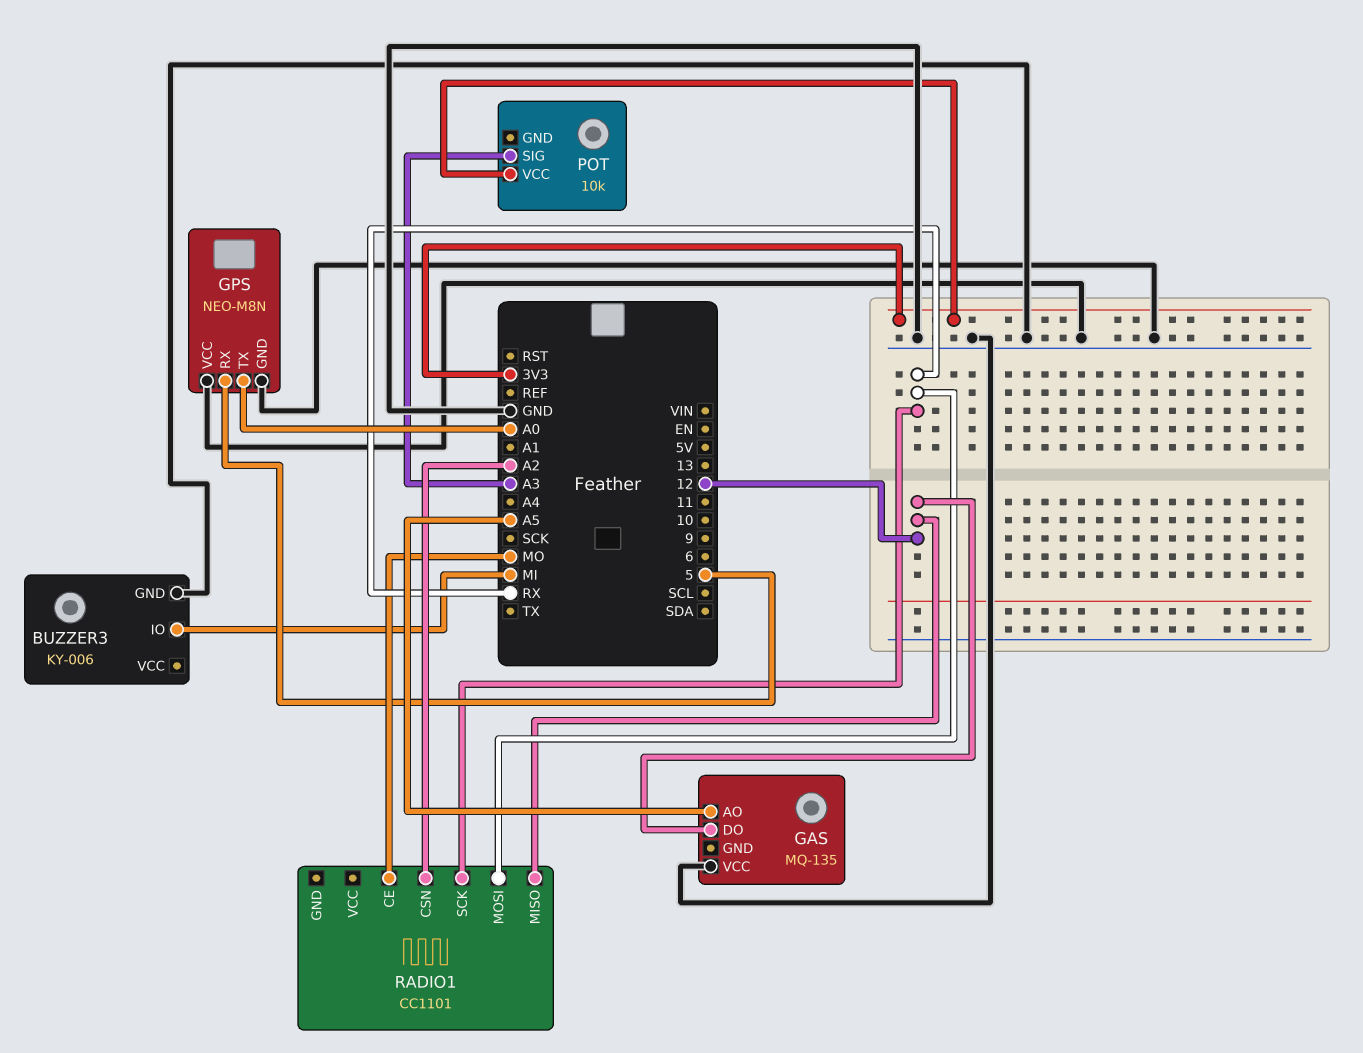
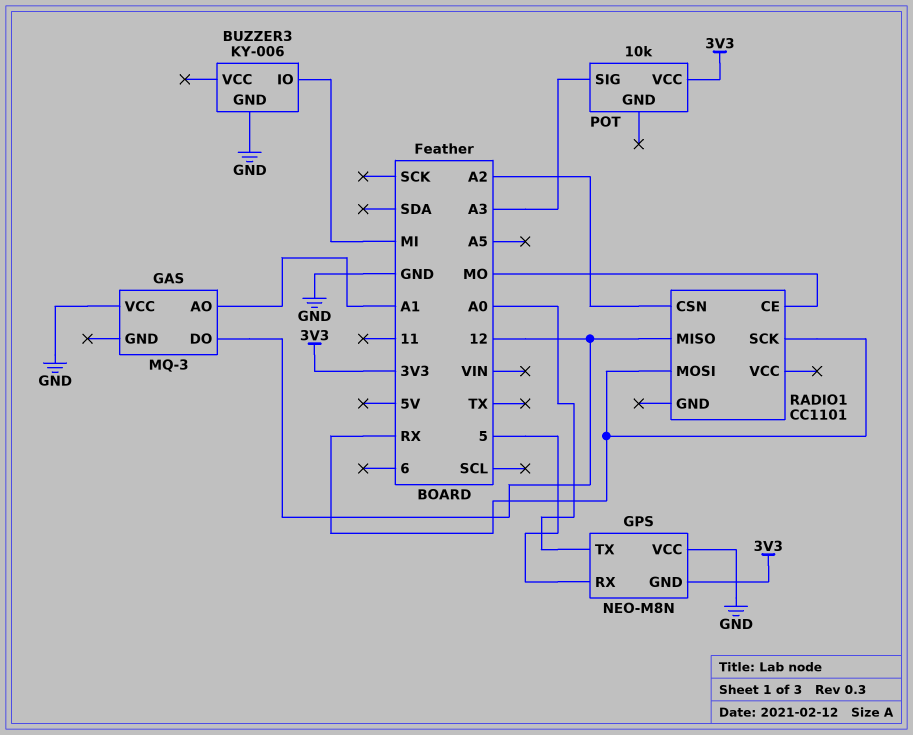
GAS: MQ-135 -> MQ-3
GAS pin AO: A5 -> A1
GPS pin GND: GND -> 3V3

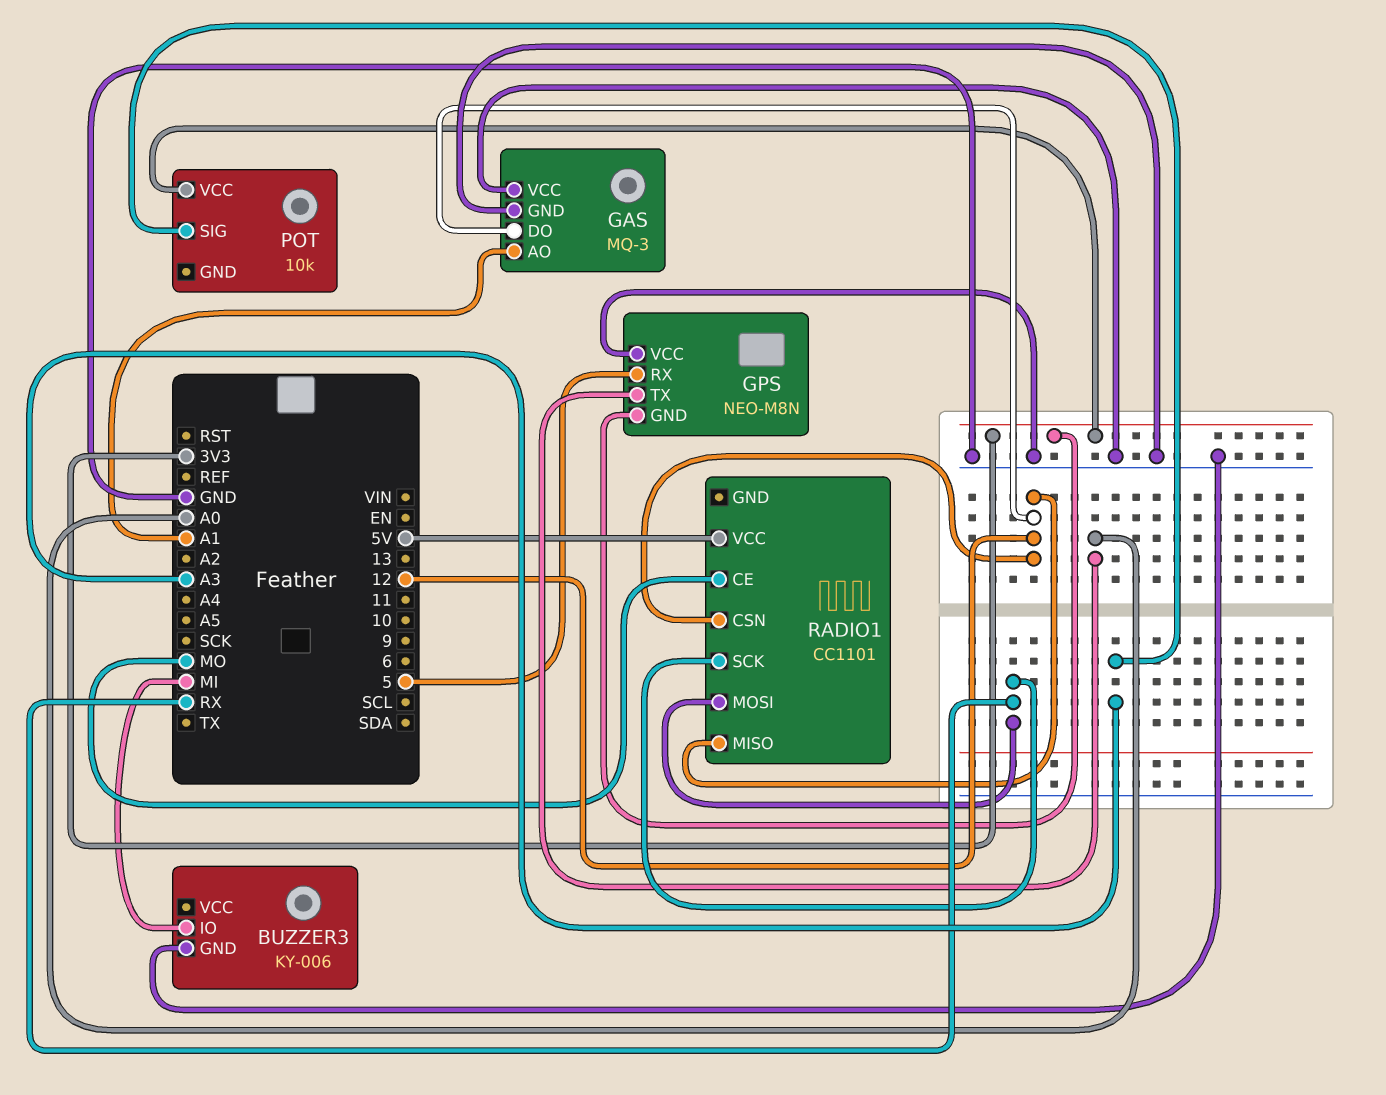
GAS pin GND: none -> GND
RADIO1 pin CSN: A2 -> 12
RADIO1 pin VCC: none -> 5V

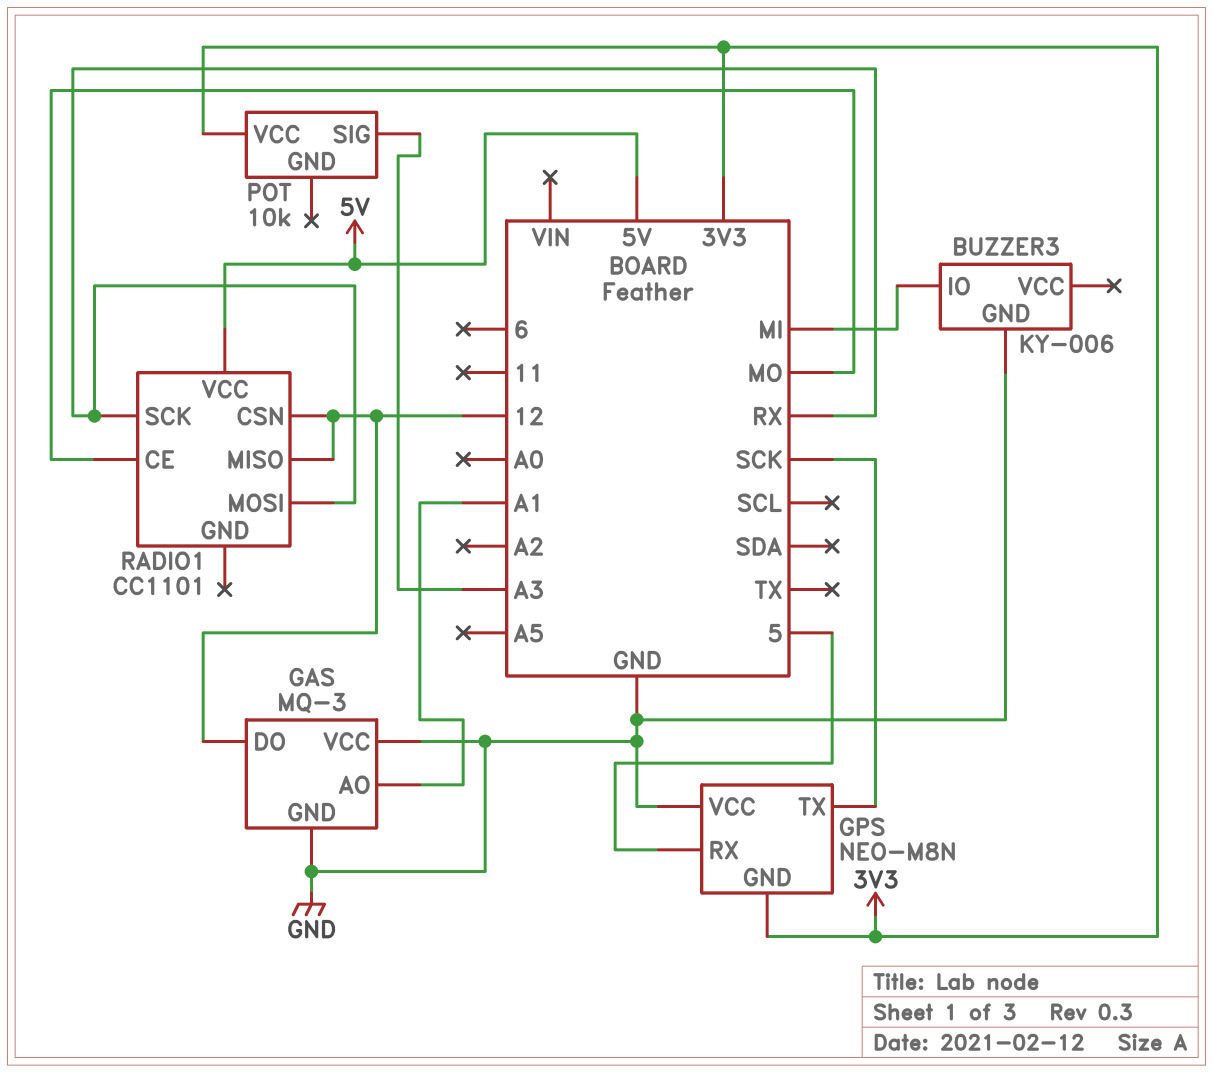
GPS pin TX: A0 -> SCK

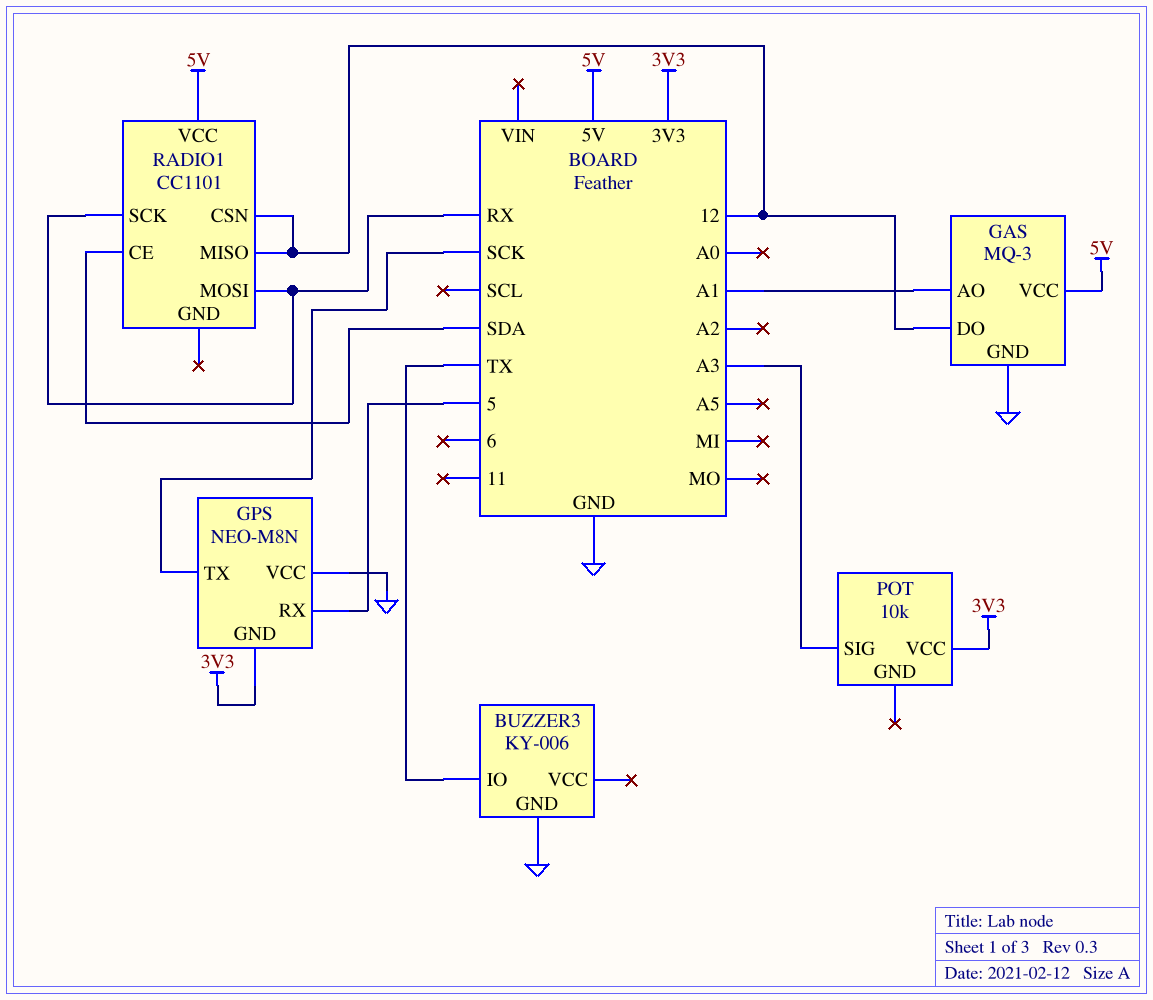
BUZZER3 pin IO: MI -> TX
GAS pin VCC: GND -> 5V
RADIO1 pin CE: MO -> SDA

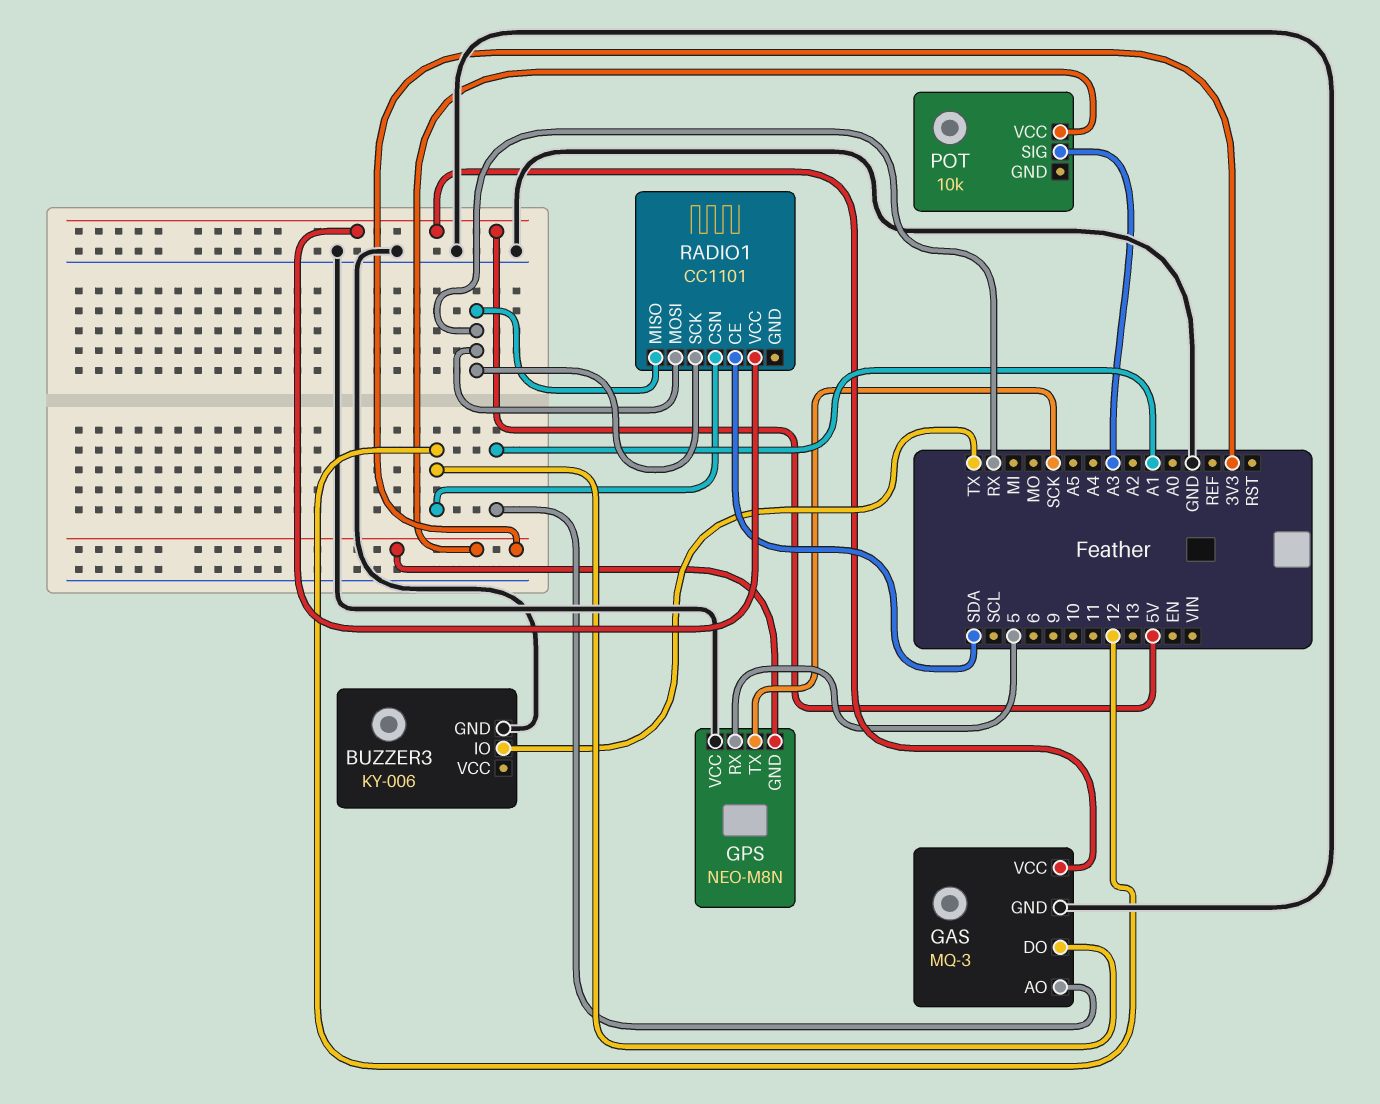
RADIO1 pin MISO: 12 -> RX

